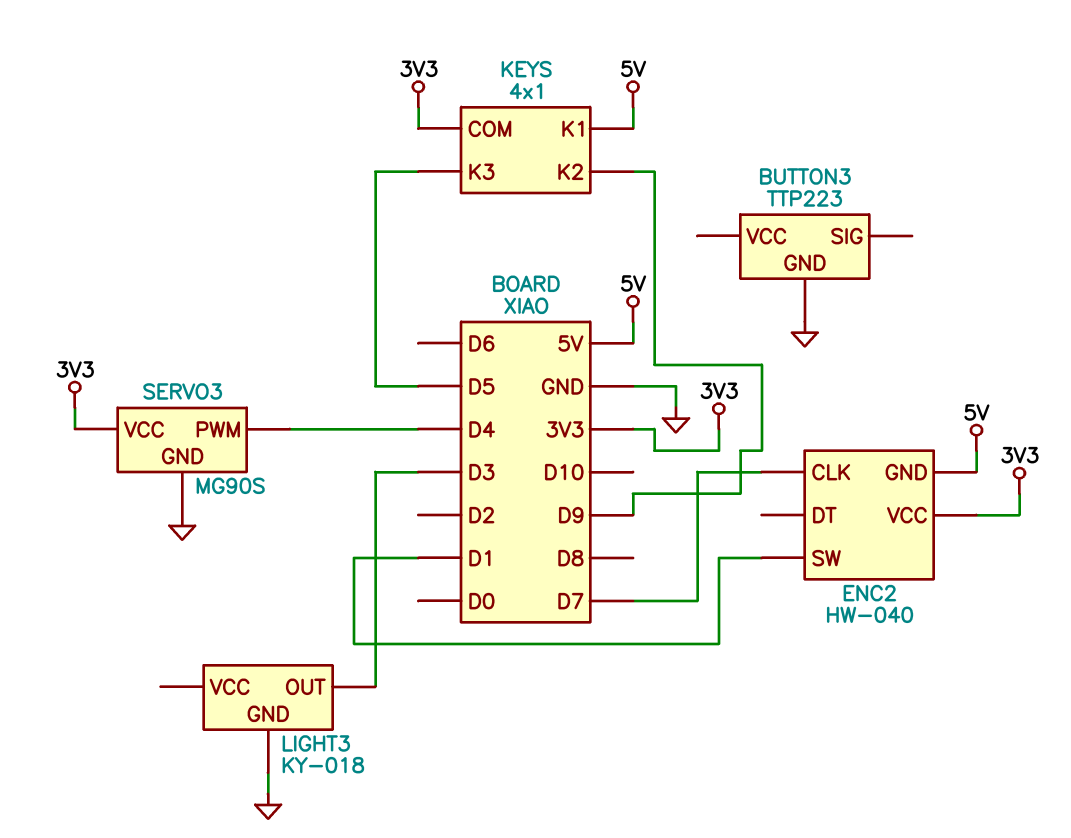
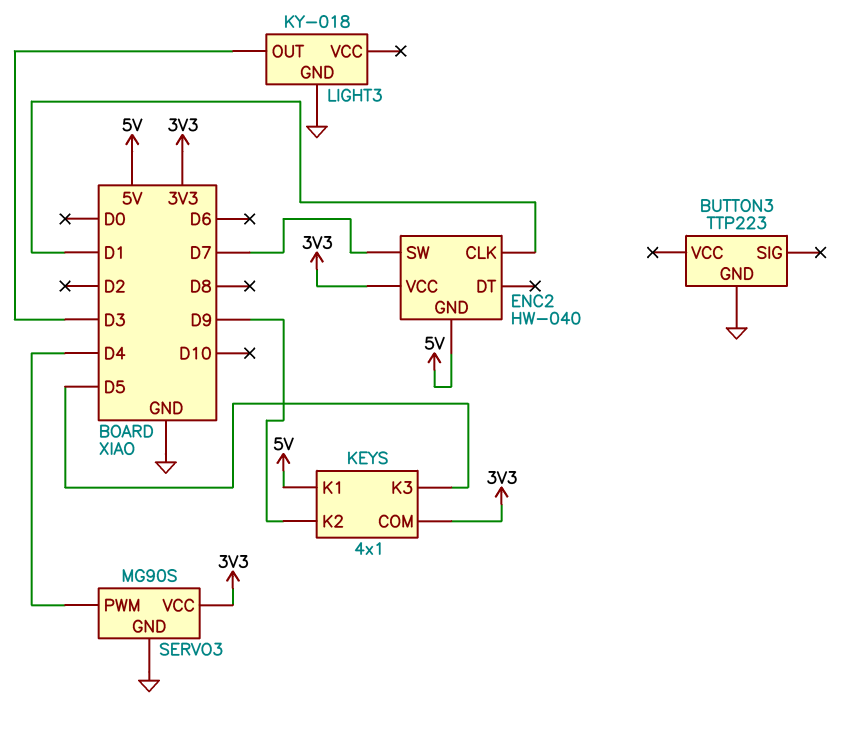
ENC2 pin CLK: D7 -> D1
ENC2 pin SW: D1 -> D7

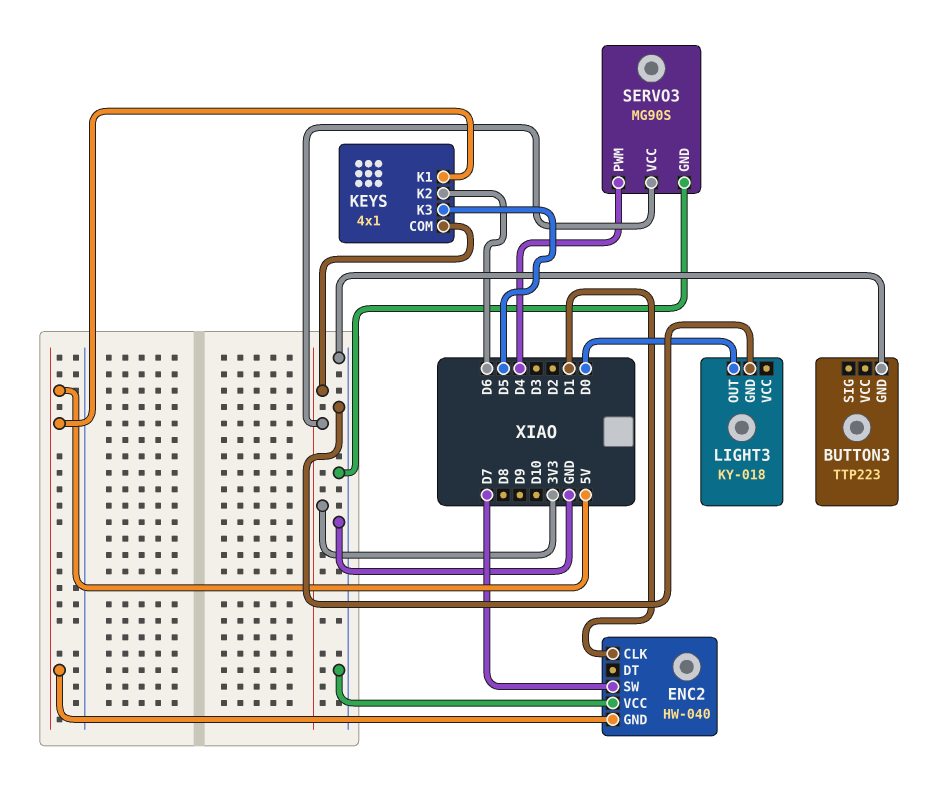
ENC2 pin VCC: 3V3 -> GND
KEYS pin K2: D9 -> D6
LIGHT3 pin OUT: D3 -> D0

